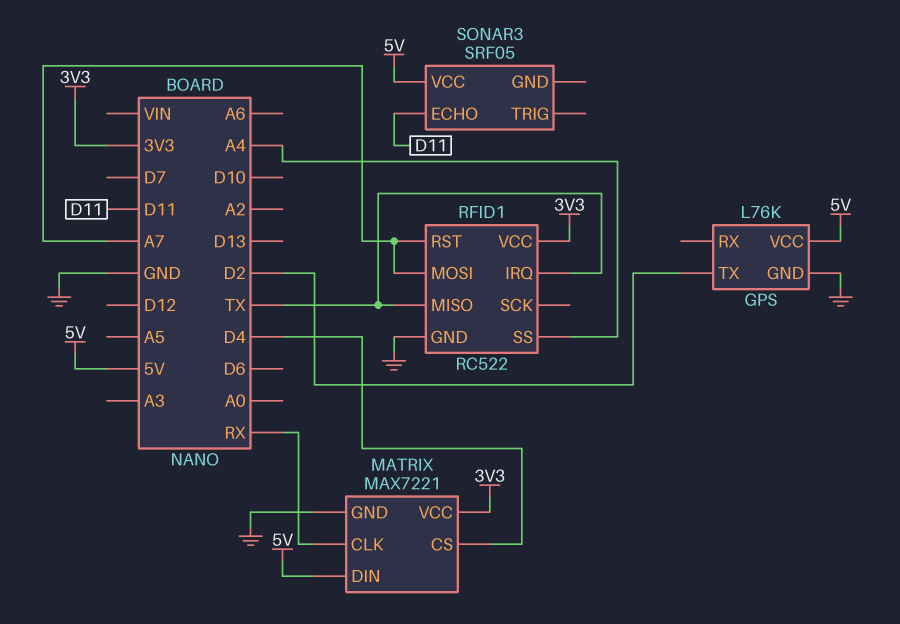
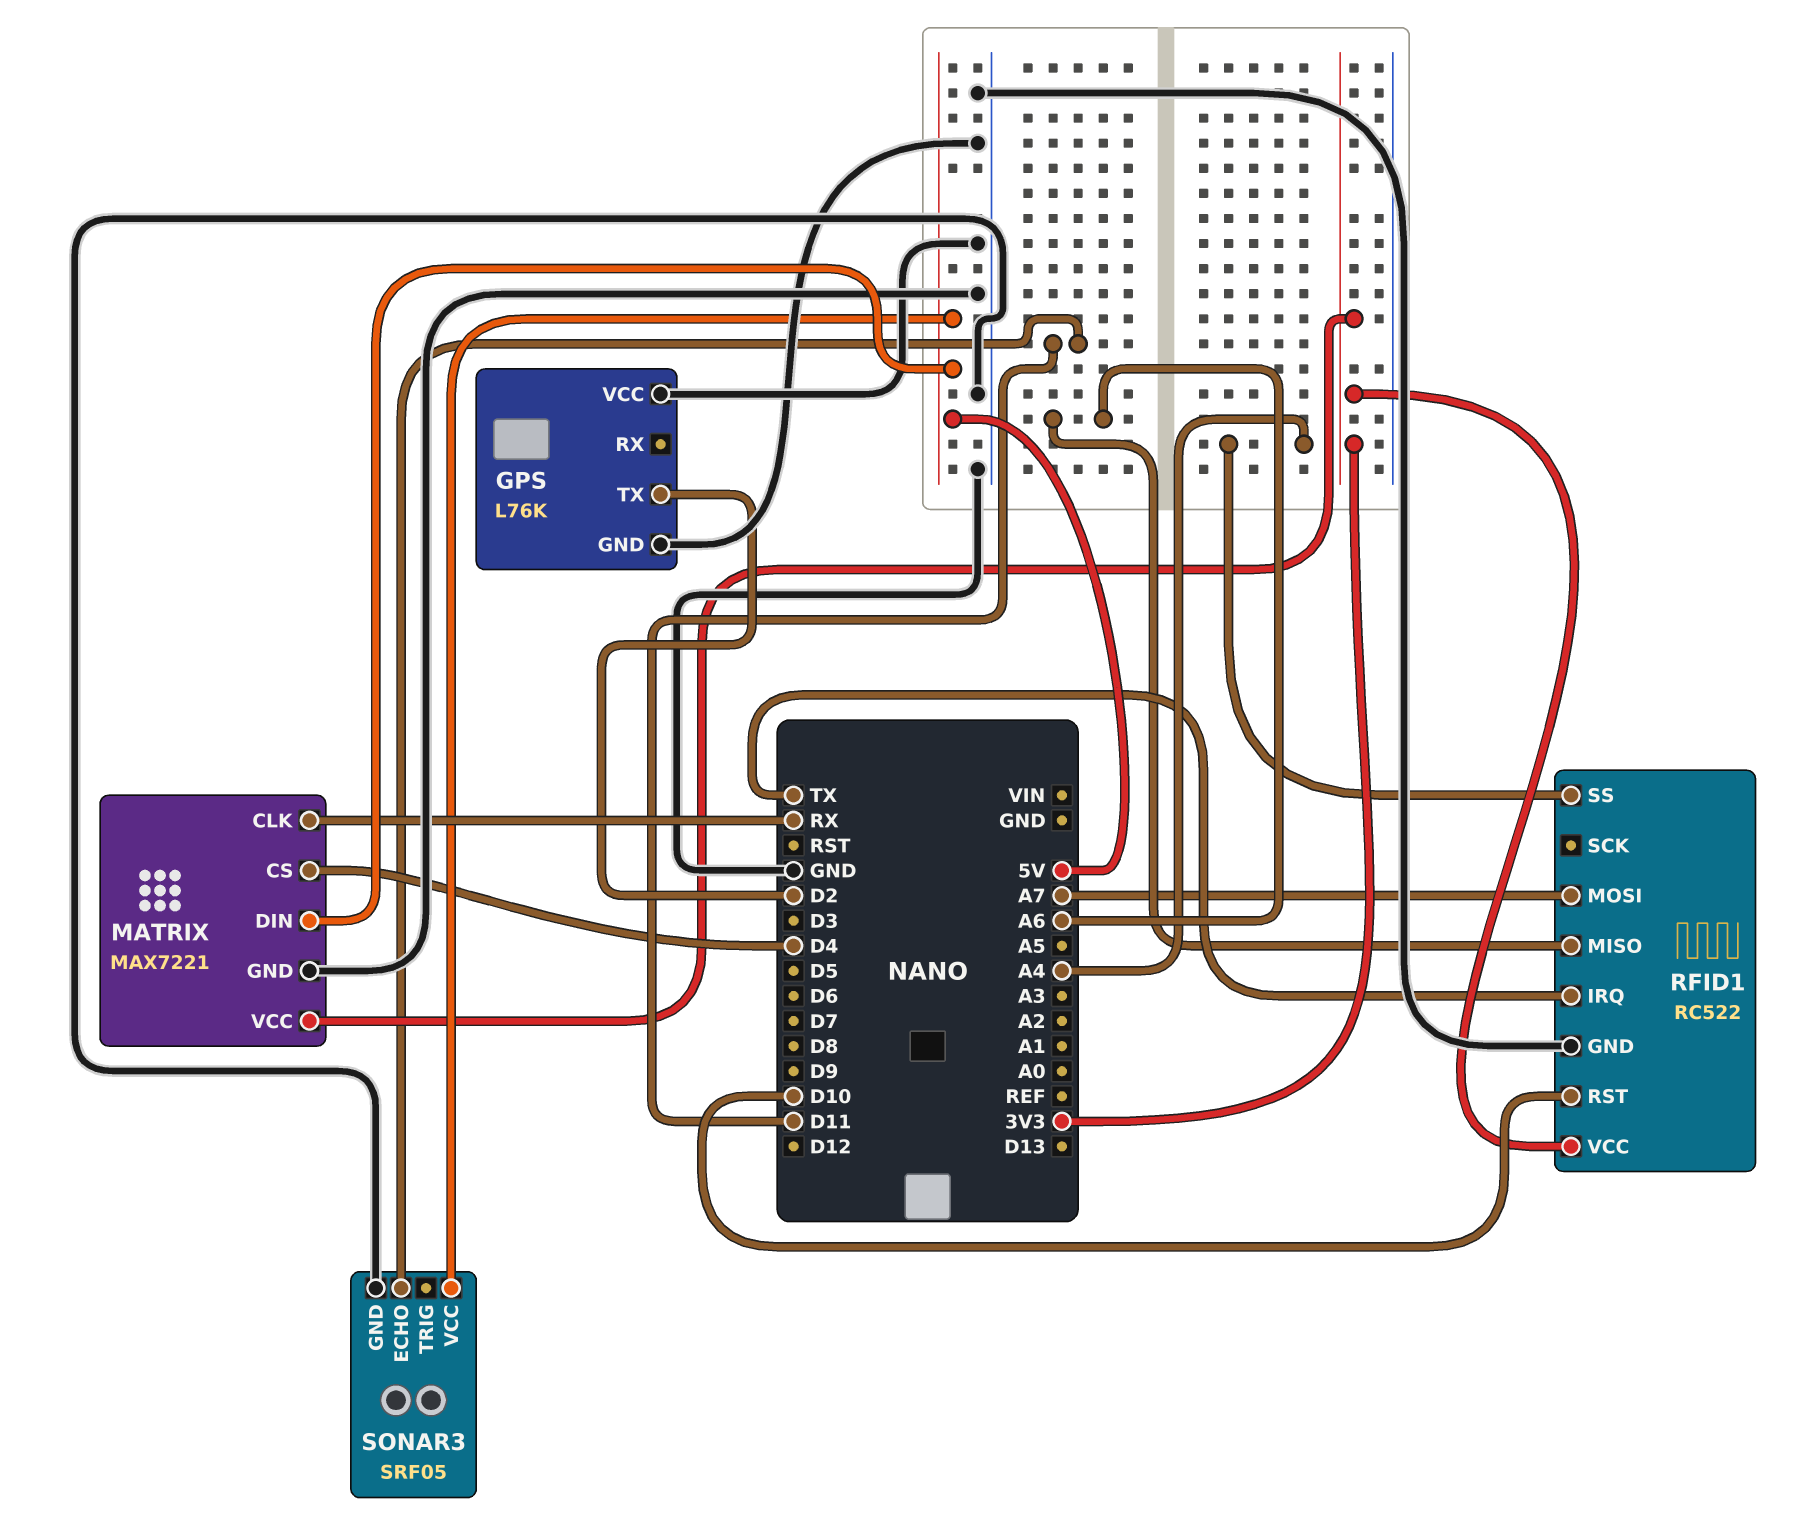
GPS pin VCC: 5V -> GND
RFID1 pin MISO: TX -> A6
RFID1 pin RST: A7 -> D10
SONAR3 pin GND: none -> GND

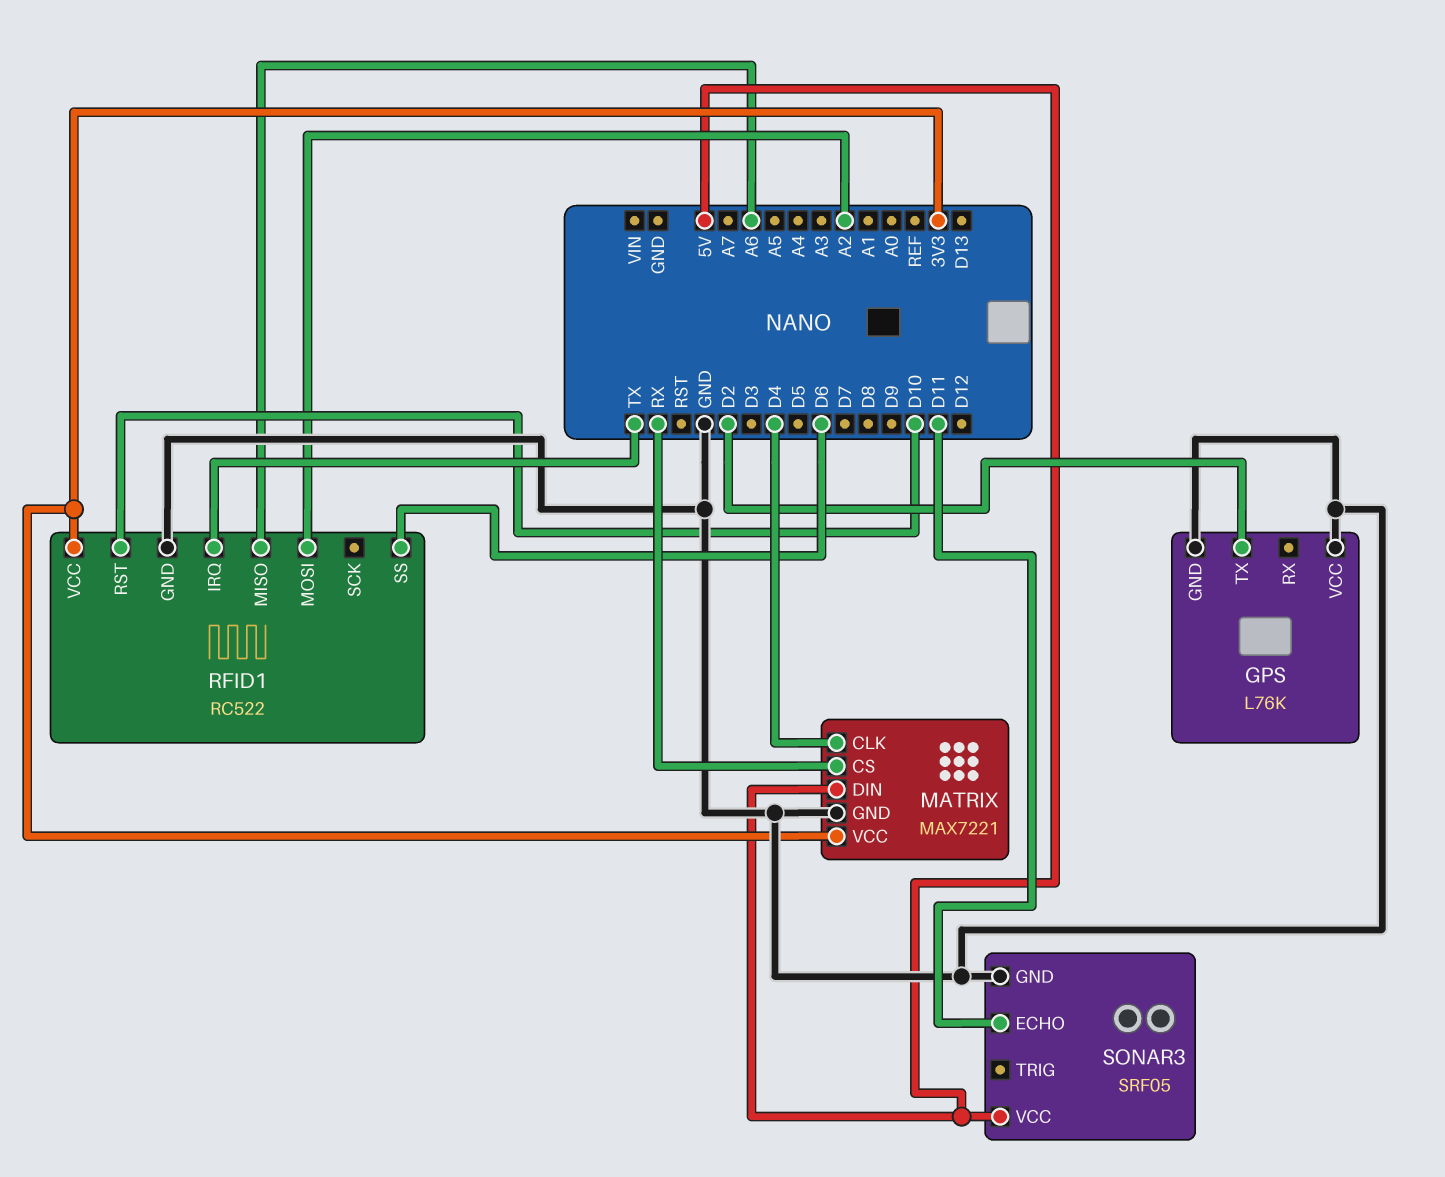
MATRIX pin CLK: RX -> D4
MATRIX pin CS: D4 -> RX
RFID1 pin MOSI: A7 -> A2
RFID1 pin SS: A4 -> D6

